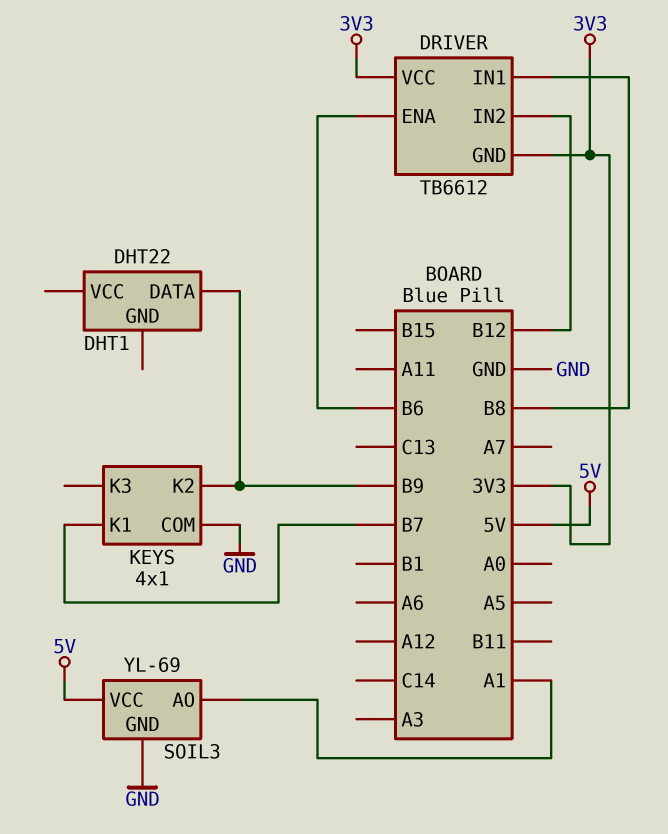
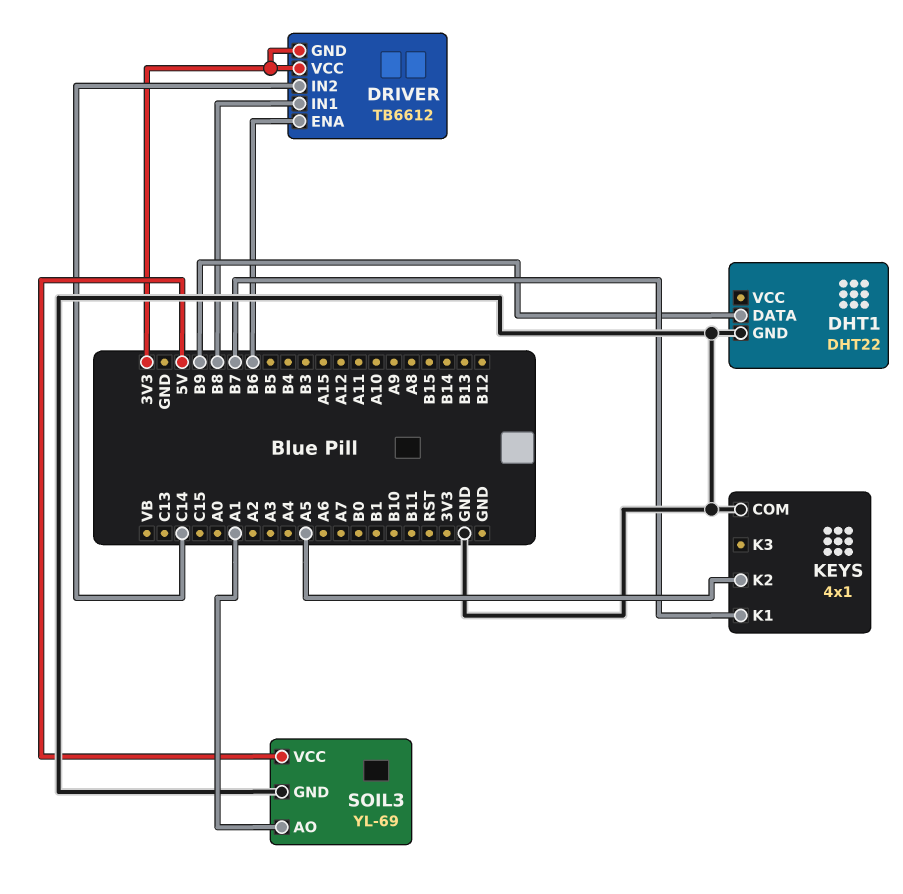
DHT1 pin GND: none -> GND
DRIVER pin IN2: B12 -> C14
KEYS pin K2: B9 -> A5

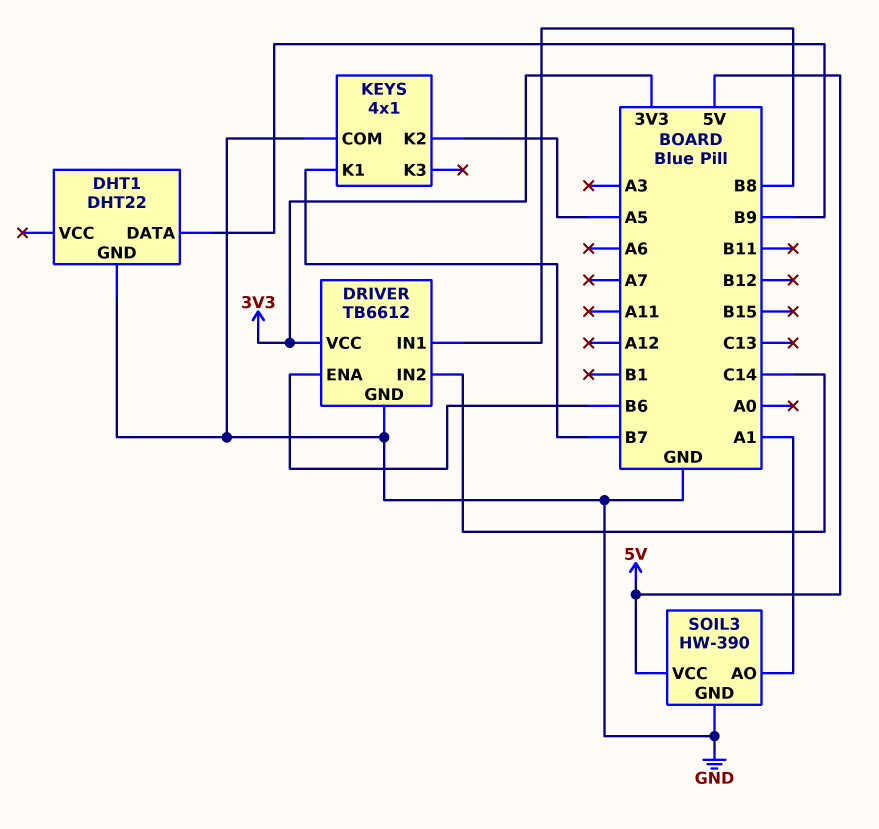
DRIVER pin GND: 3V3 -> GND
SOIL3: YL-69 -> HW-390

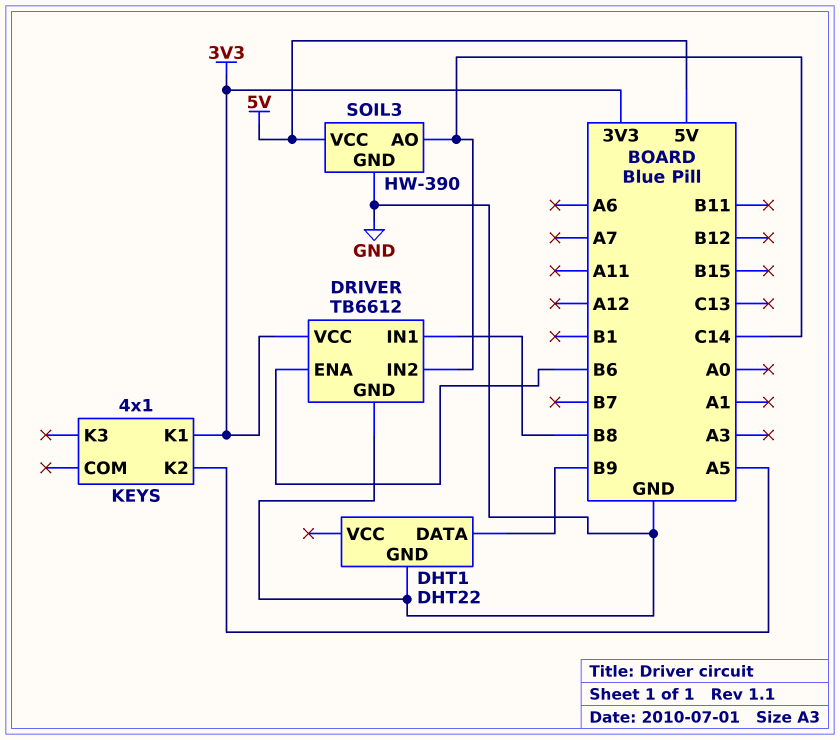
KEYS pin COM: GND -> none
KEYS pin K1: B7 -> 3V3
SOIL3 pin AO: A1 -> C14

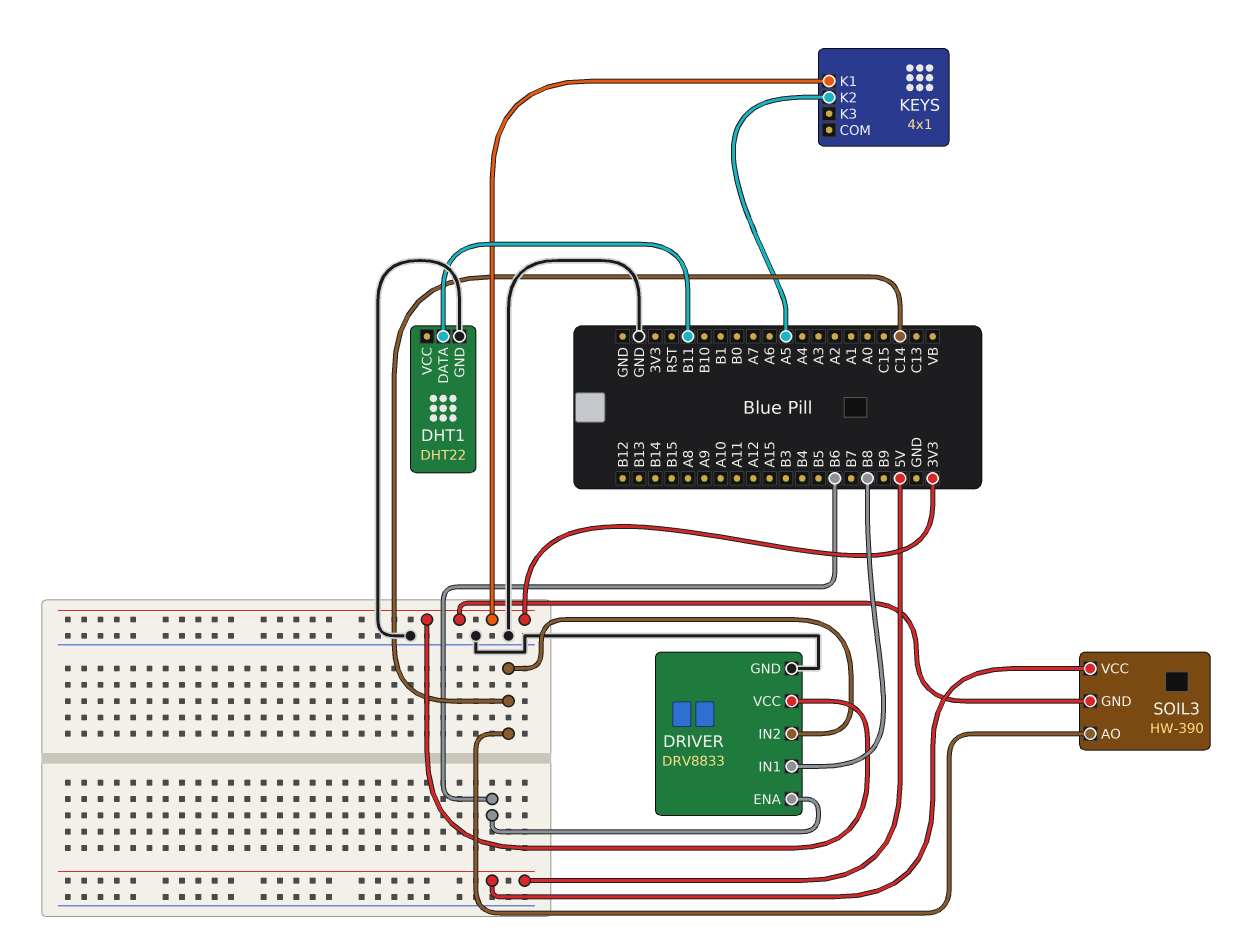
DHT1 pin DATA: B9 -> B11
DRIVER: TB6612 -> DRV8833
SOIL3 pin GND: GND -> 3V3

